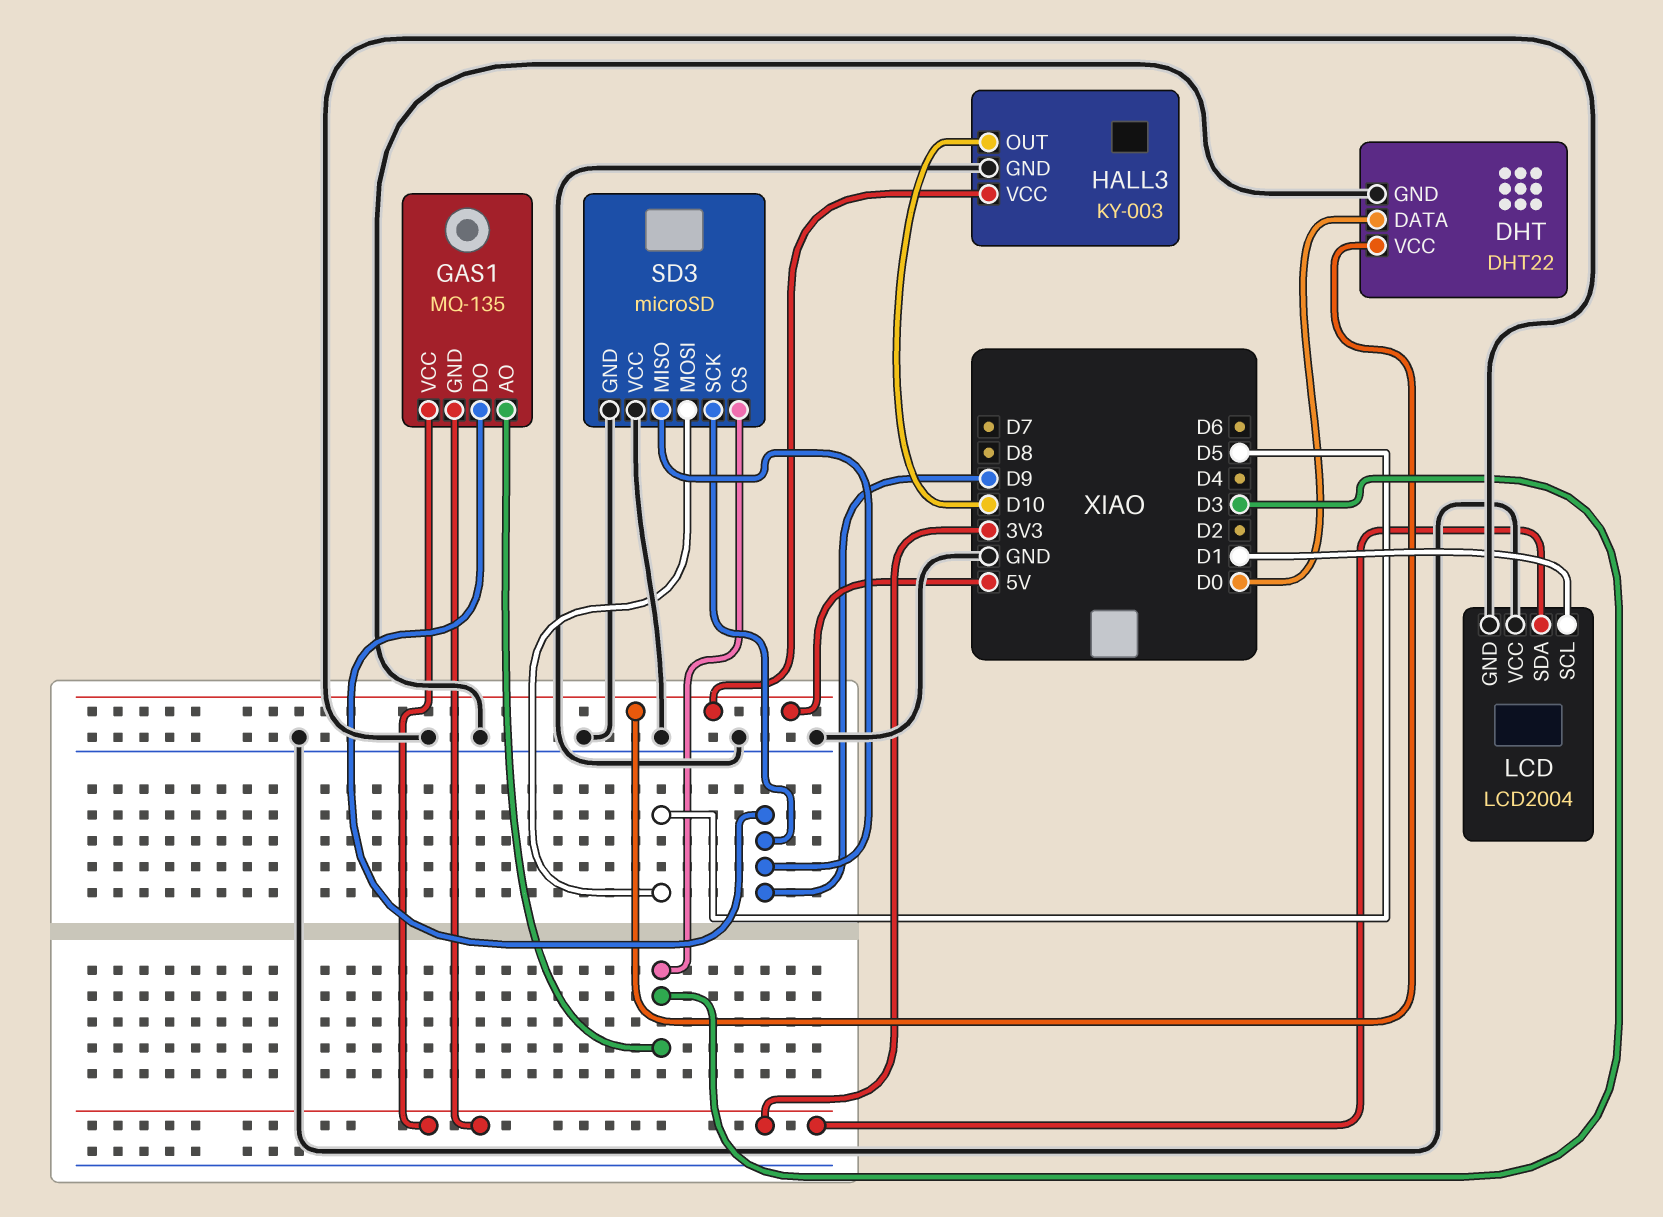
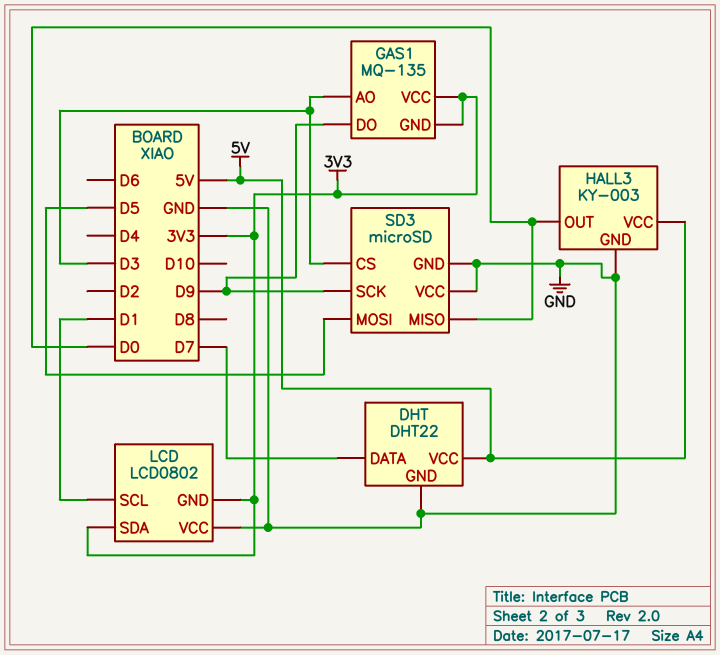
DHT pin DATA: D0 -> D7
HALL3 pin OUT: D10 -> D0
LCD: LCD2004 -> LCD0802
LCD pin GND: GND -> 3V3
SD3 pin MISO: D9 -> D0

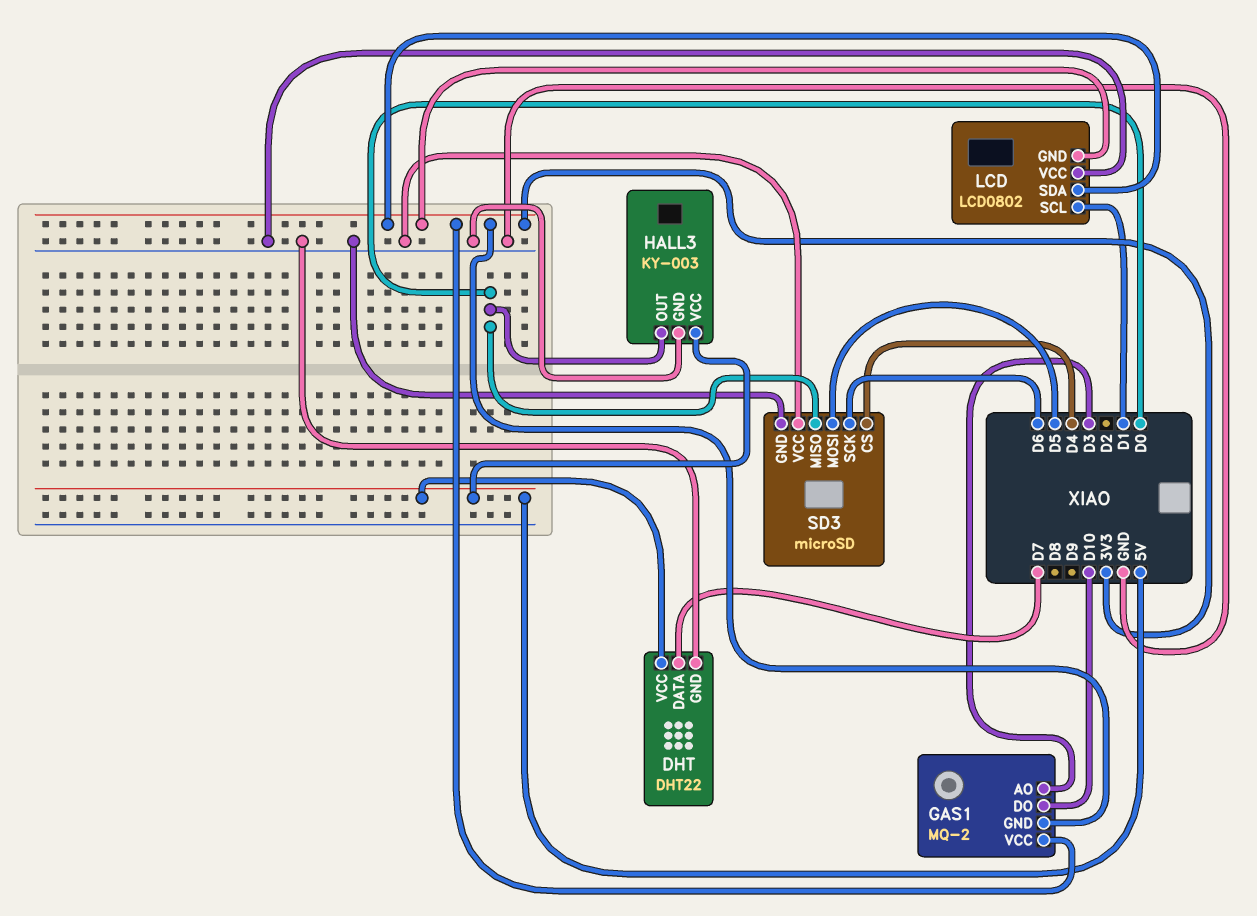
GAS1: MQ-135 -> MQ-2
GAS1 pin DO: D9 -> D10
SD3 pin CS: D3 -> D4
SD3 pin SCK: D9 -> D6

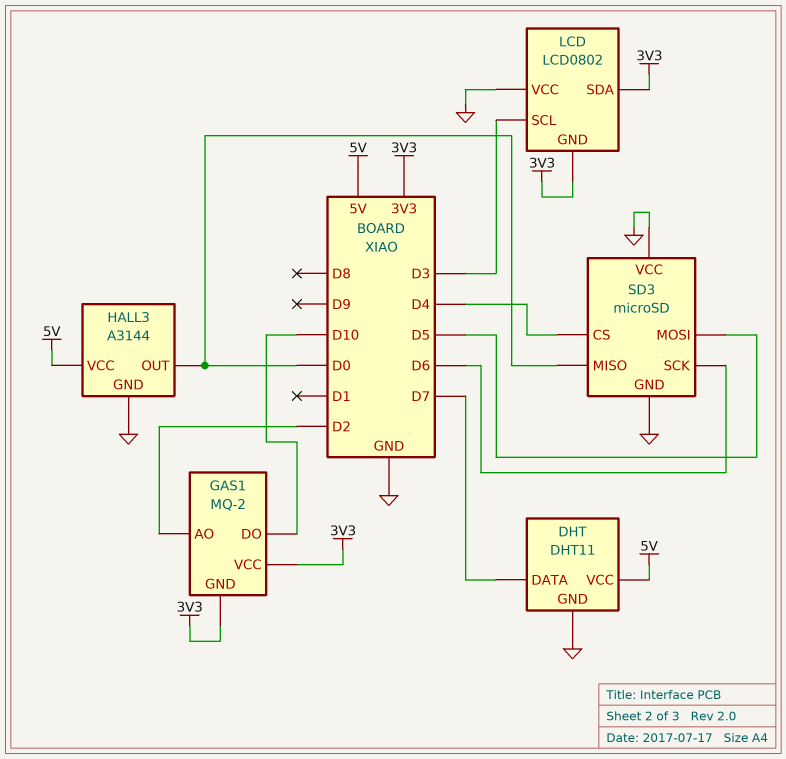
DHT: DHT22 -> DHT11
GAS1 pin AO: D3 -> D2
HALL3: KY-003 -> A3144
LCD pin SCL: D1 -> D3

